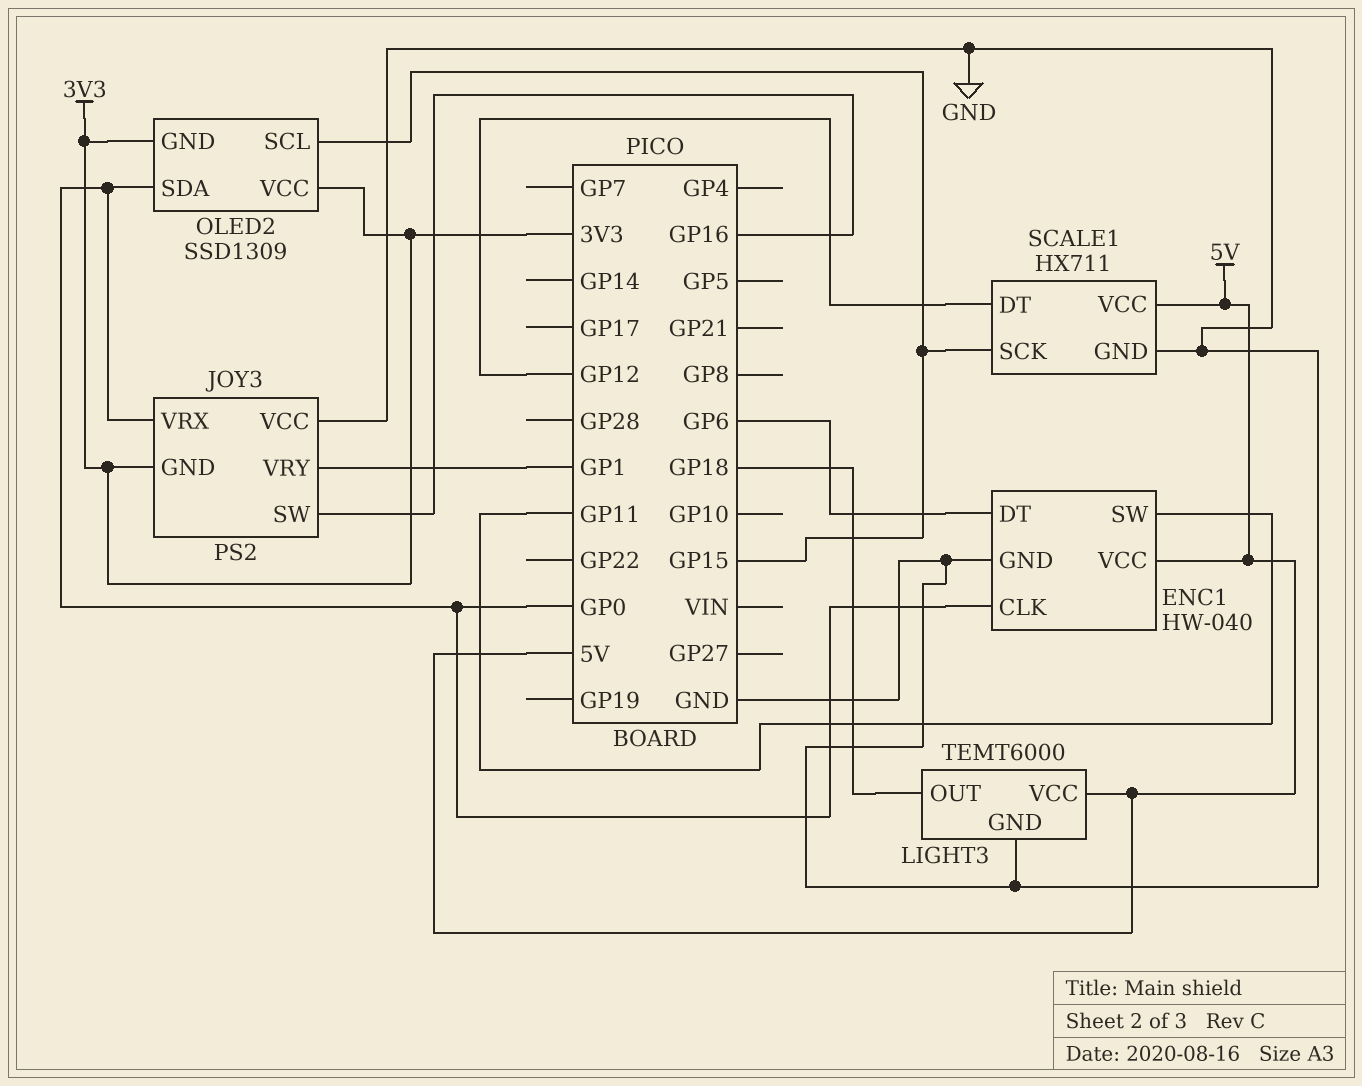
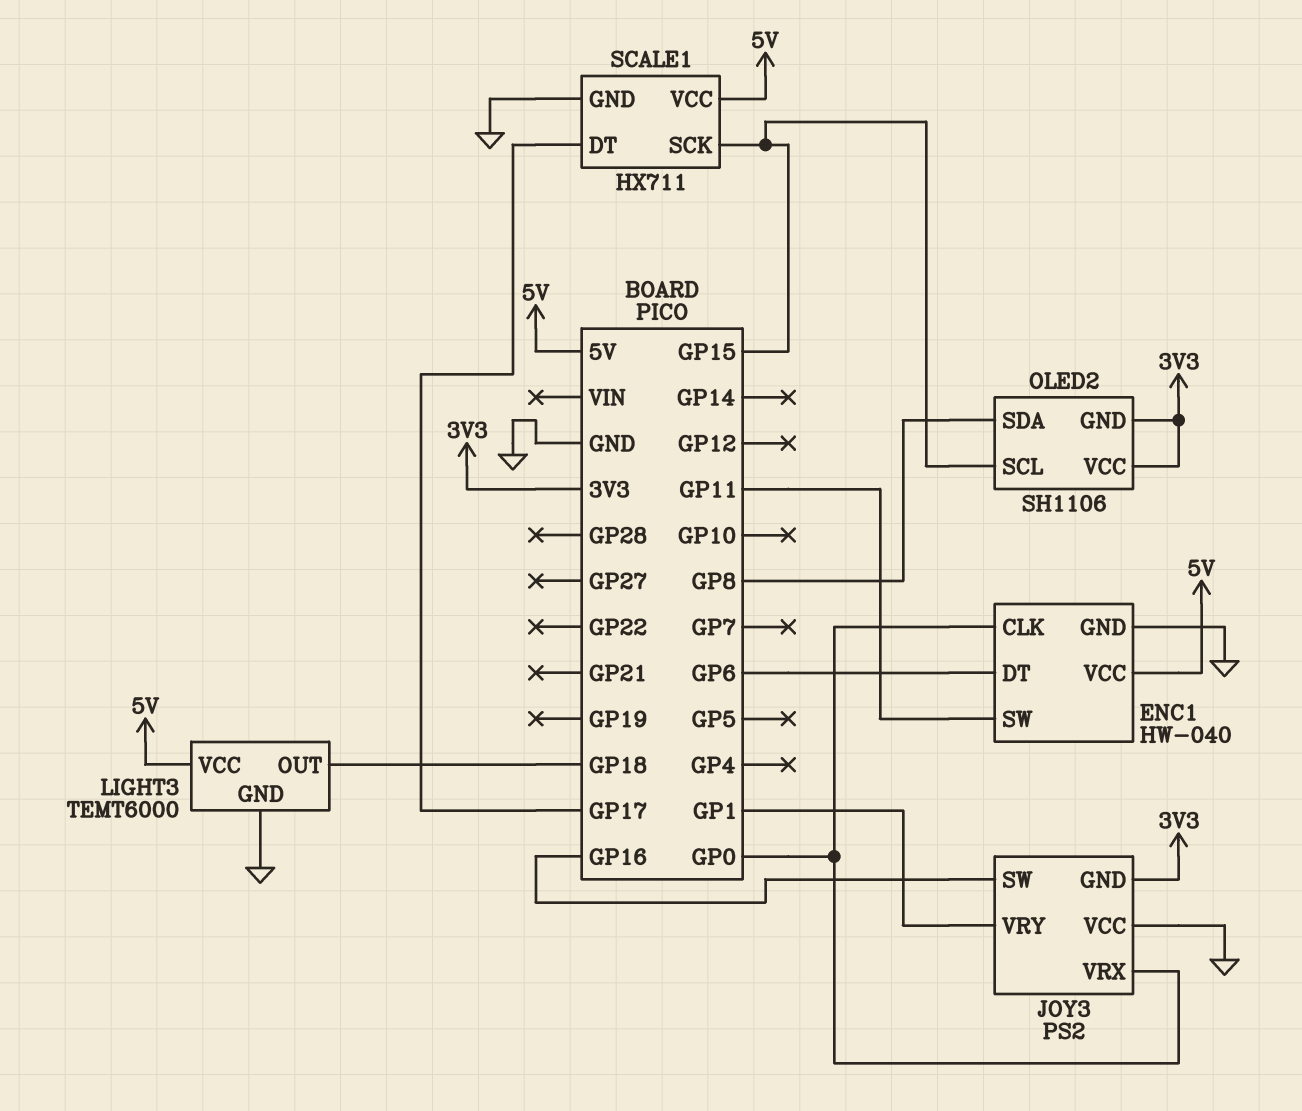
OLED2: SSD1309 -> SH1106
OLED2 pin SDA: GP0 -> GP8
SCALE1 pin DT: GP12 -> GP17

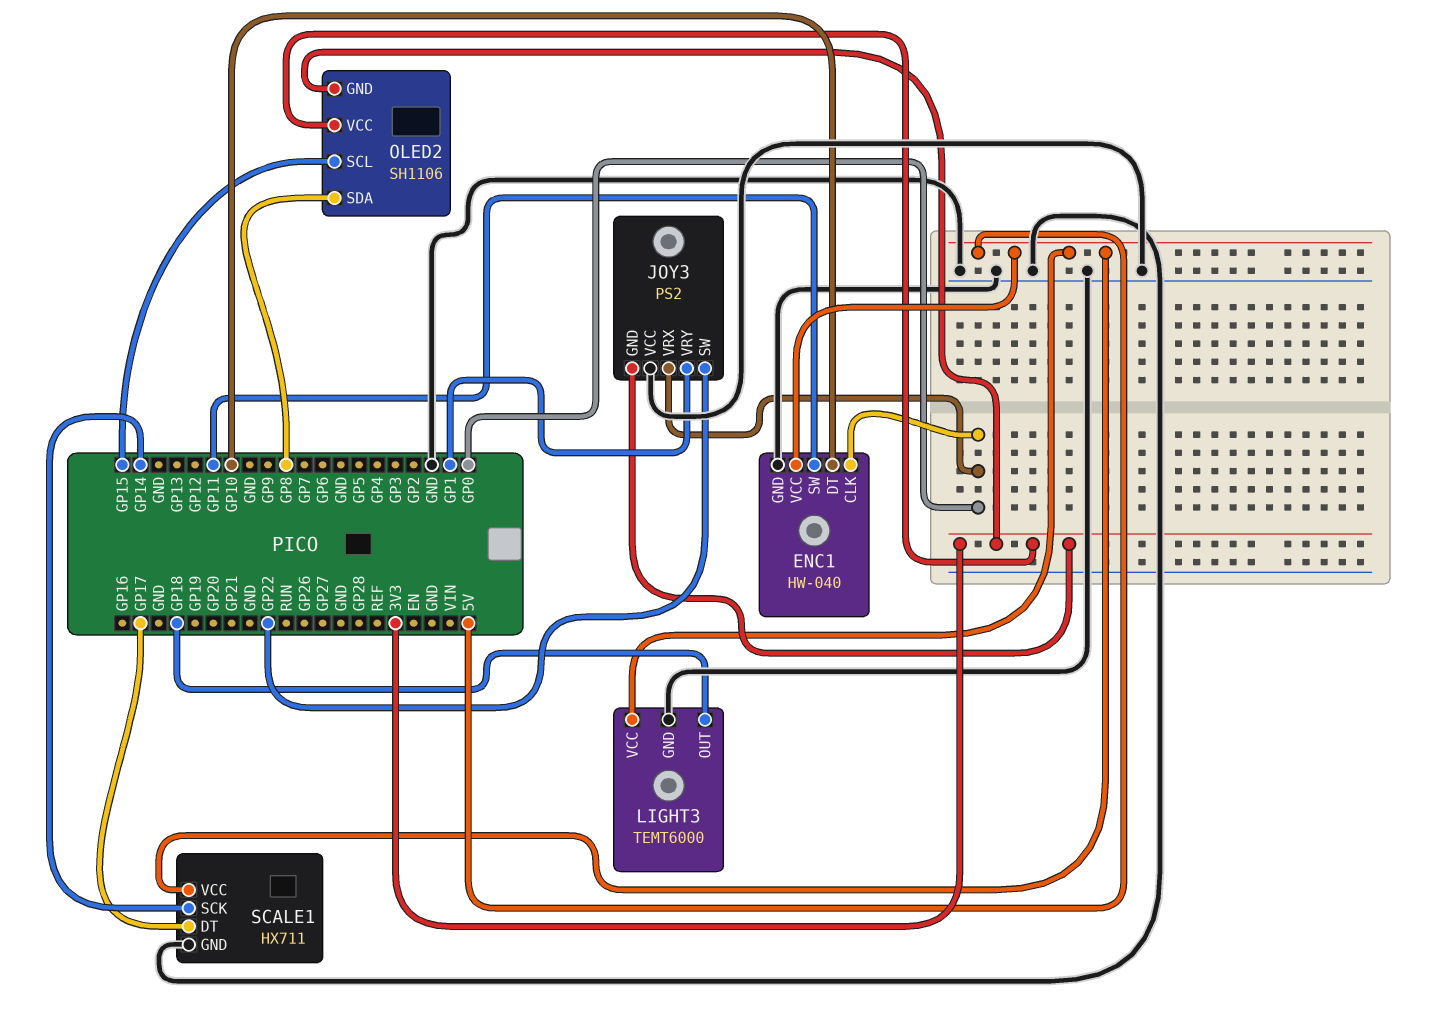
ENC1 pin DT: GP6 -> GP10
JOY3 pin SW: GP16 -> GP22
SCALE1 pin SCK: GP15 -> GP14

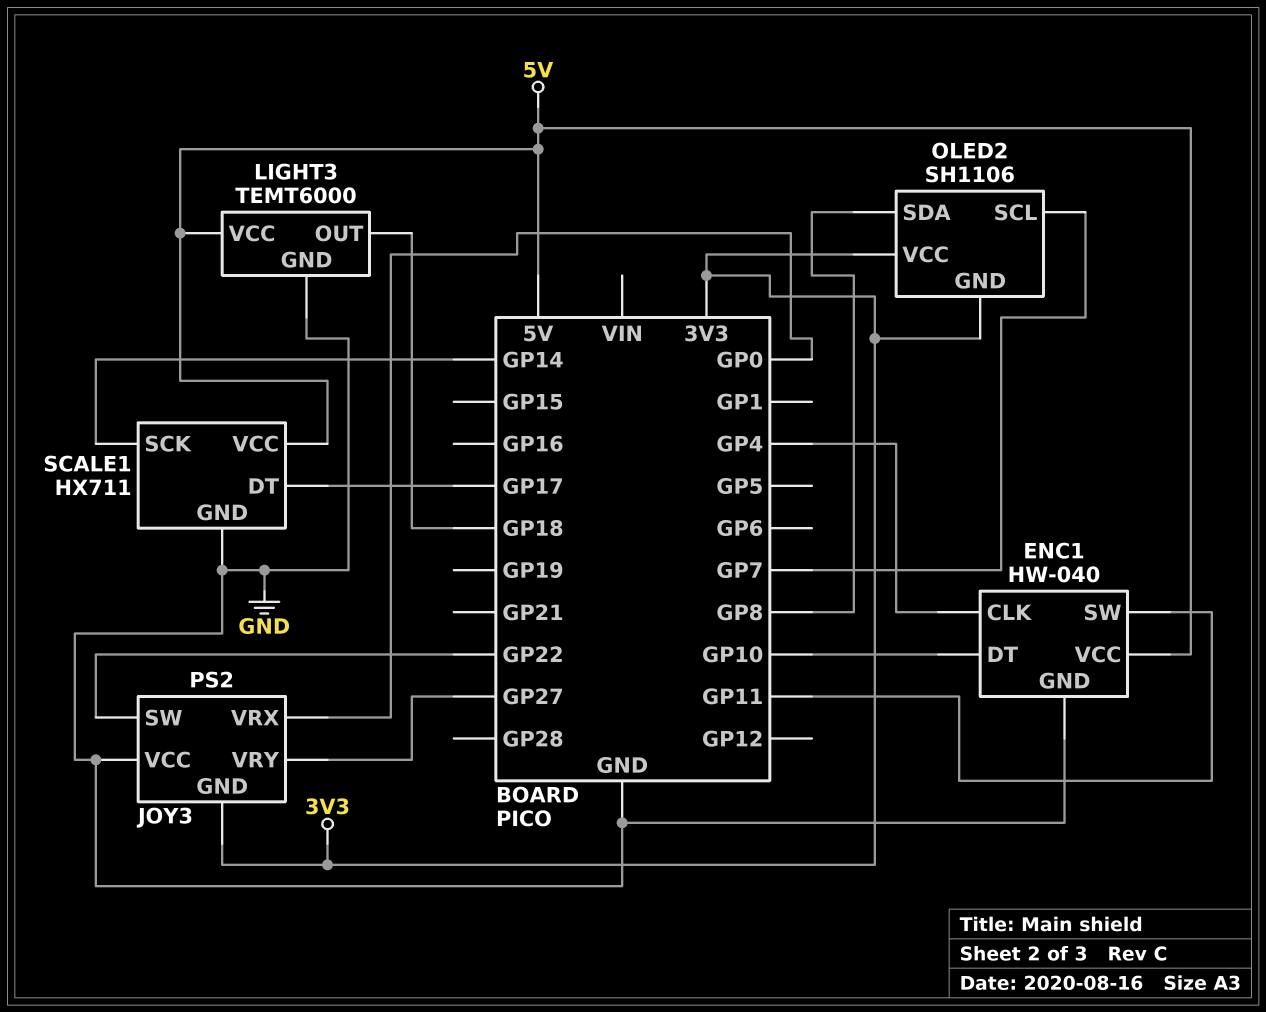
ENC1 pin CLK: GP0 -> GP4
JOY3 pin VRY: GP1 -> GP27
OLED2 pin SCL: GP15 -> GP7

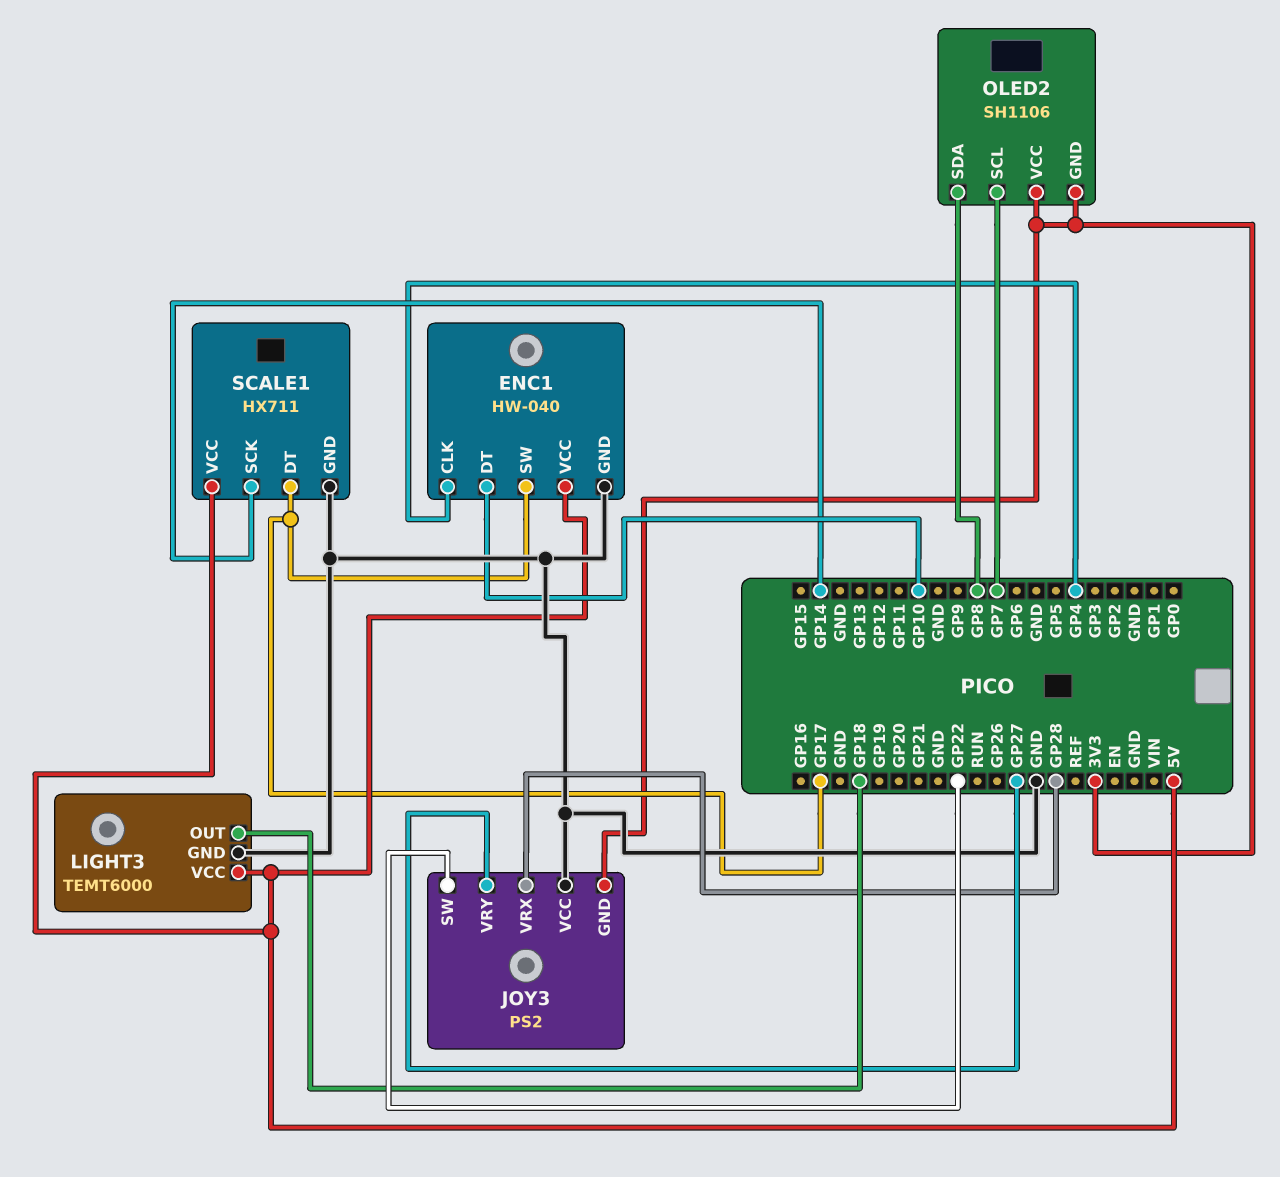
ENC1 pin SW: GP11 -> GP17
JOY3 pin VRX: GP0 -> GP28

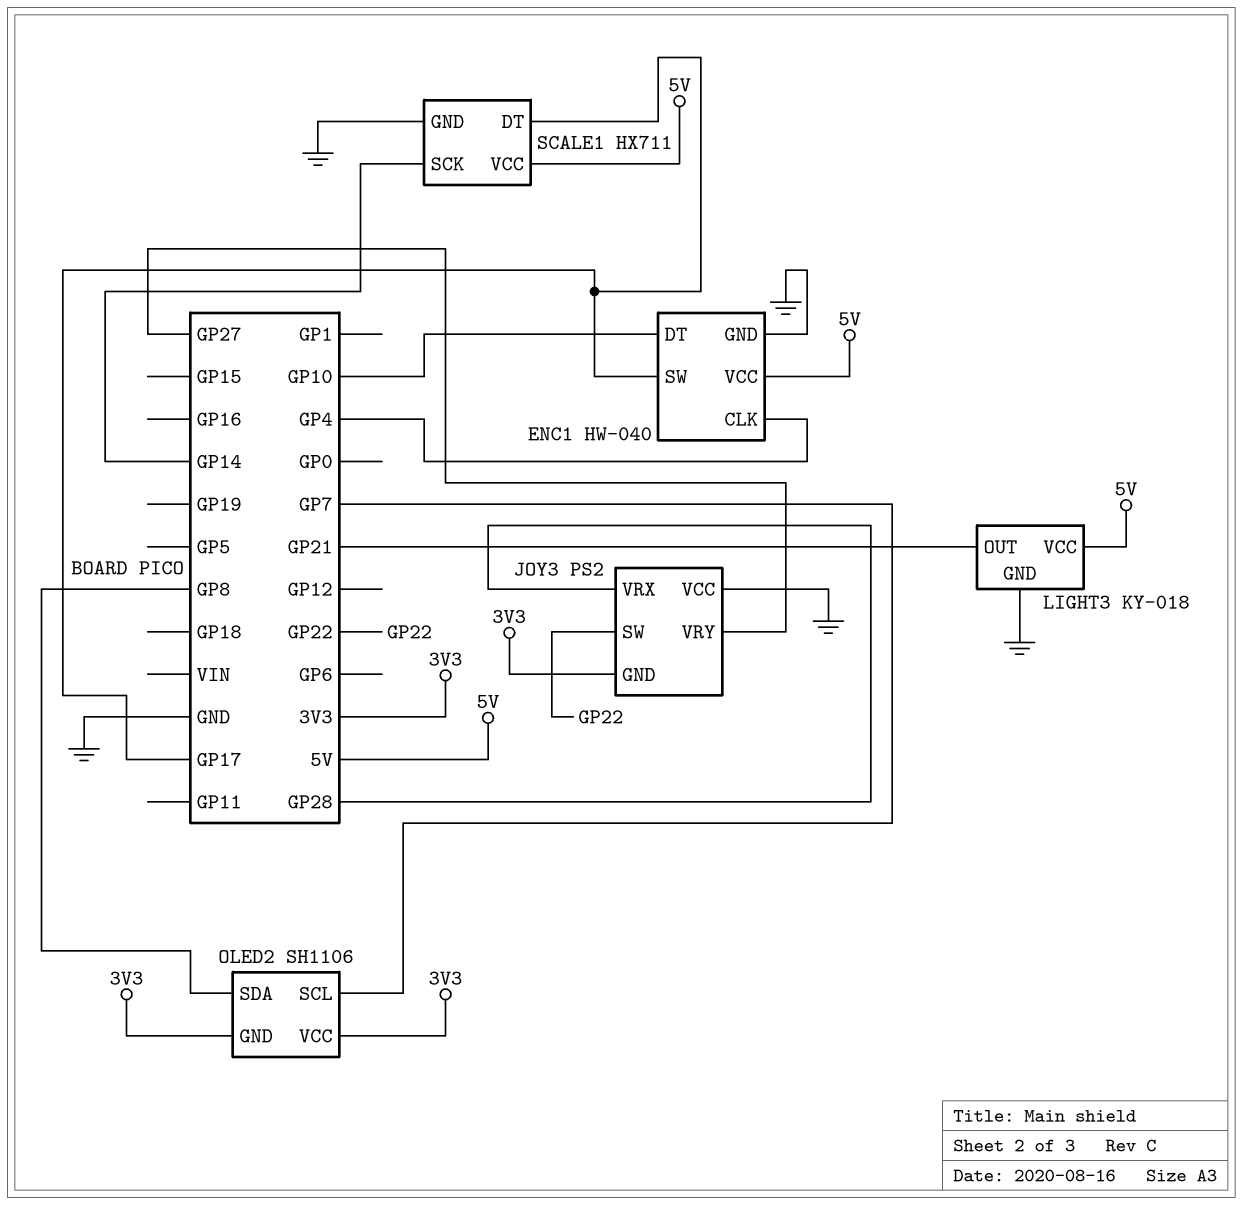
LIGHT3: TEMT6000 -> KY-018
LIGHT3 pin OUT: GP18 -> GP21

